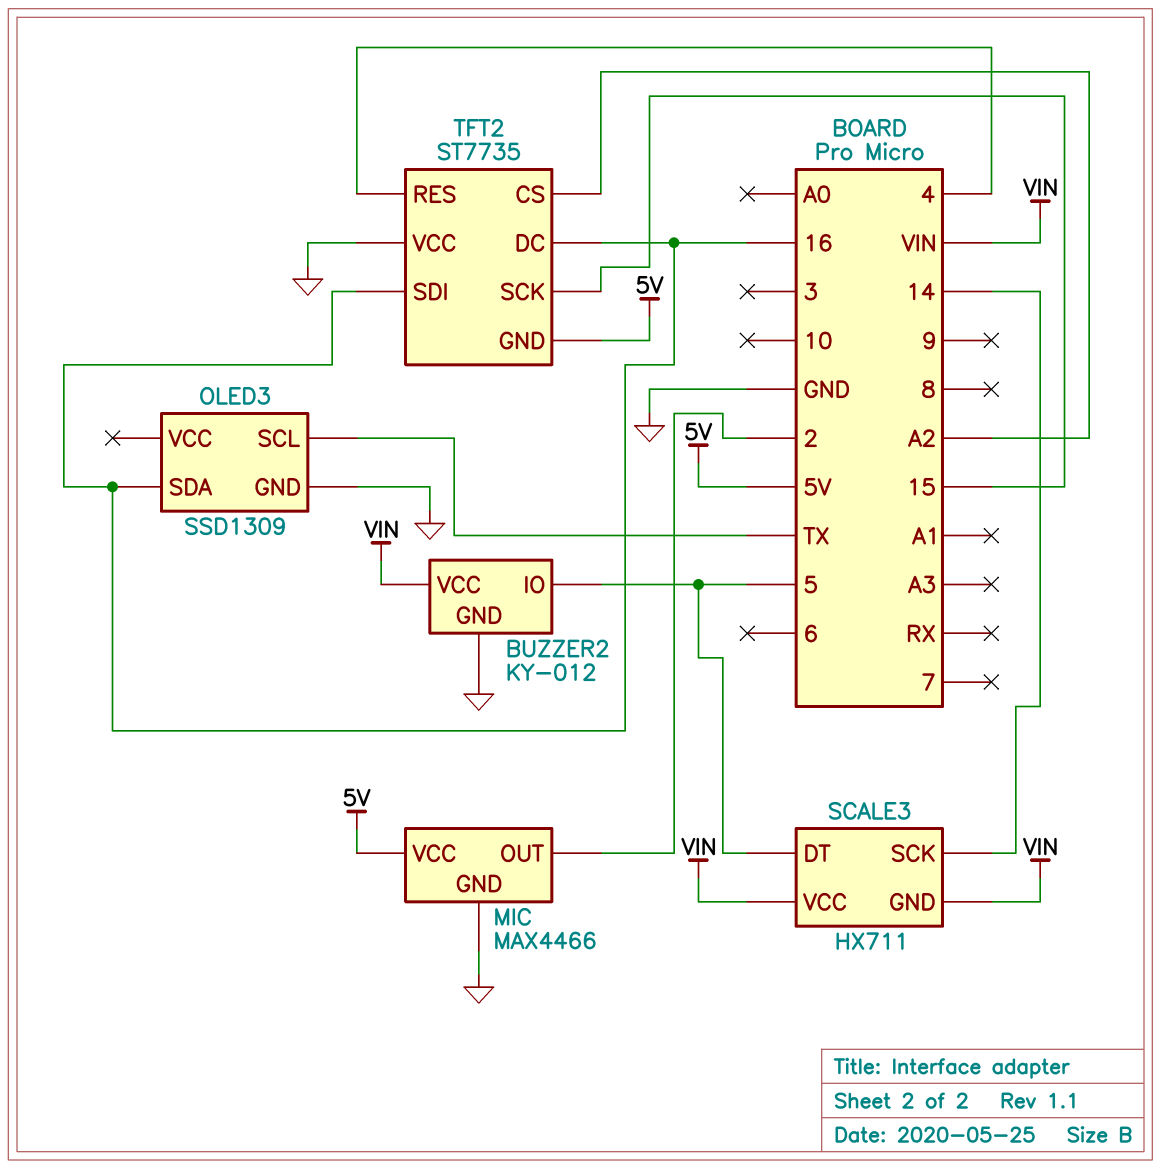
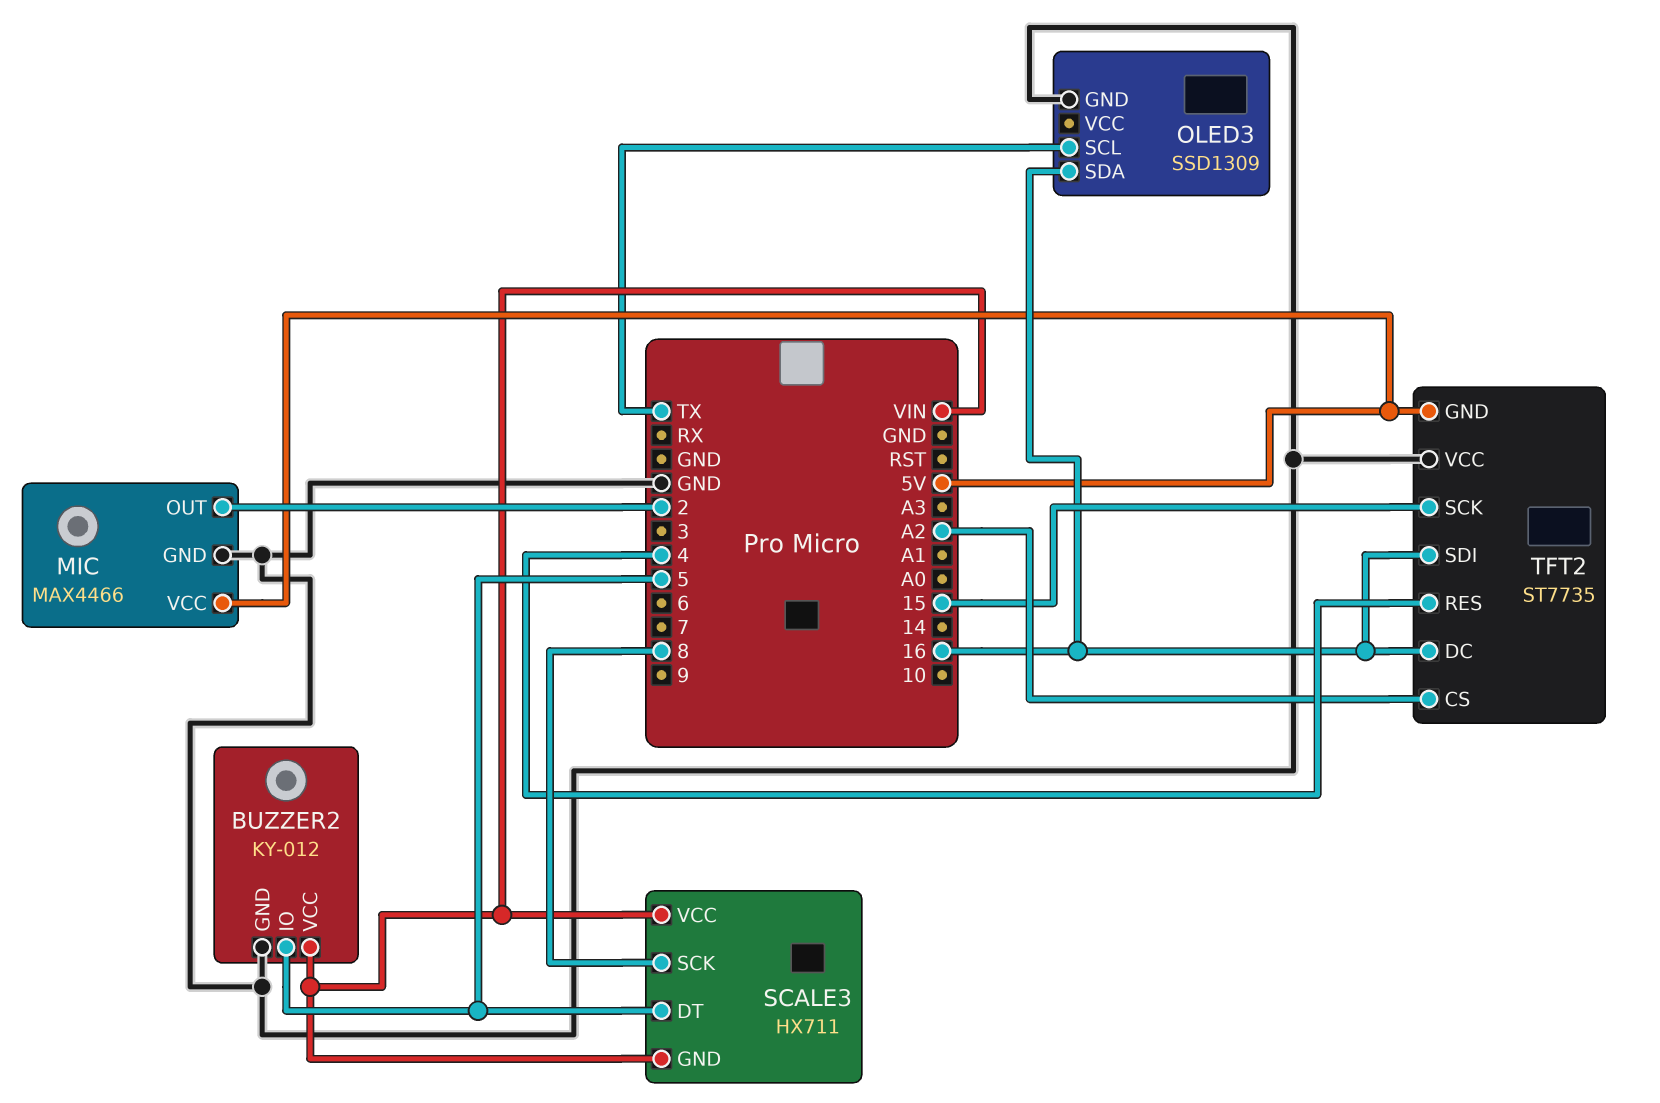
SCALE3 pin SCK: 14 -> 8

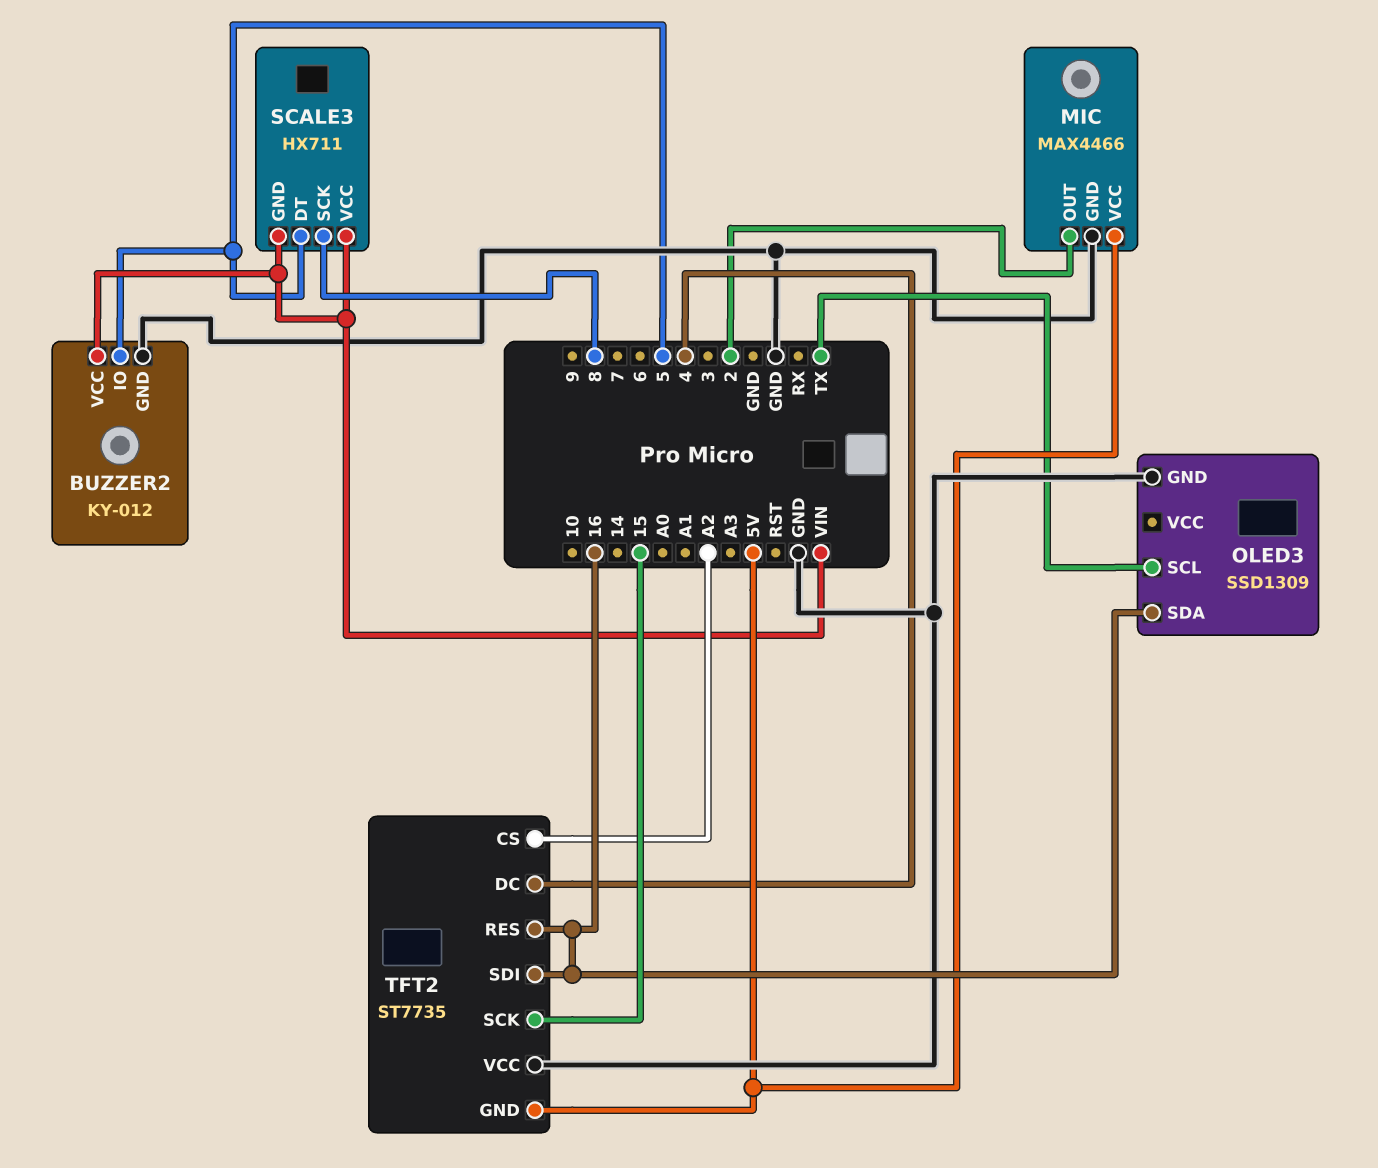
TFT2 pin DC: 16 -> 4
TFT2 pin RES: 4 -> 16

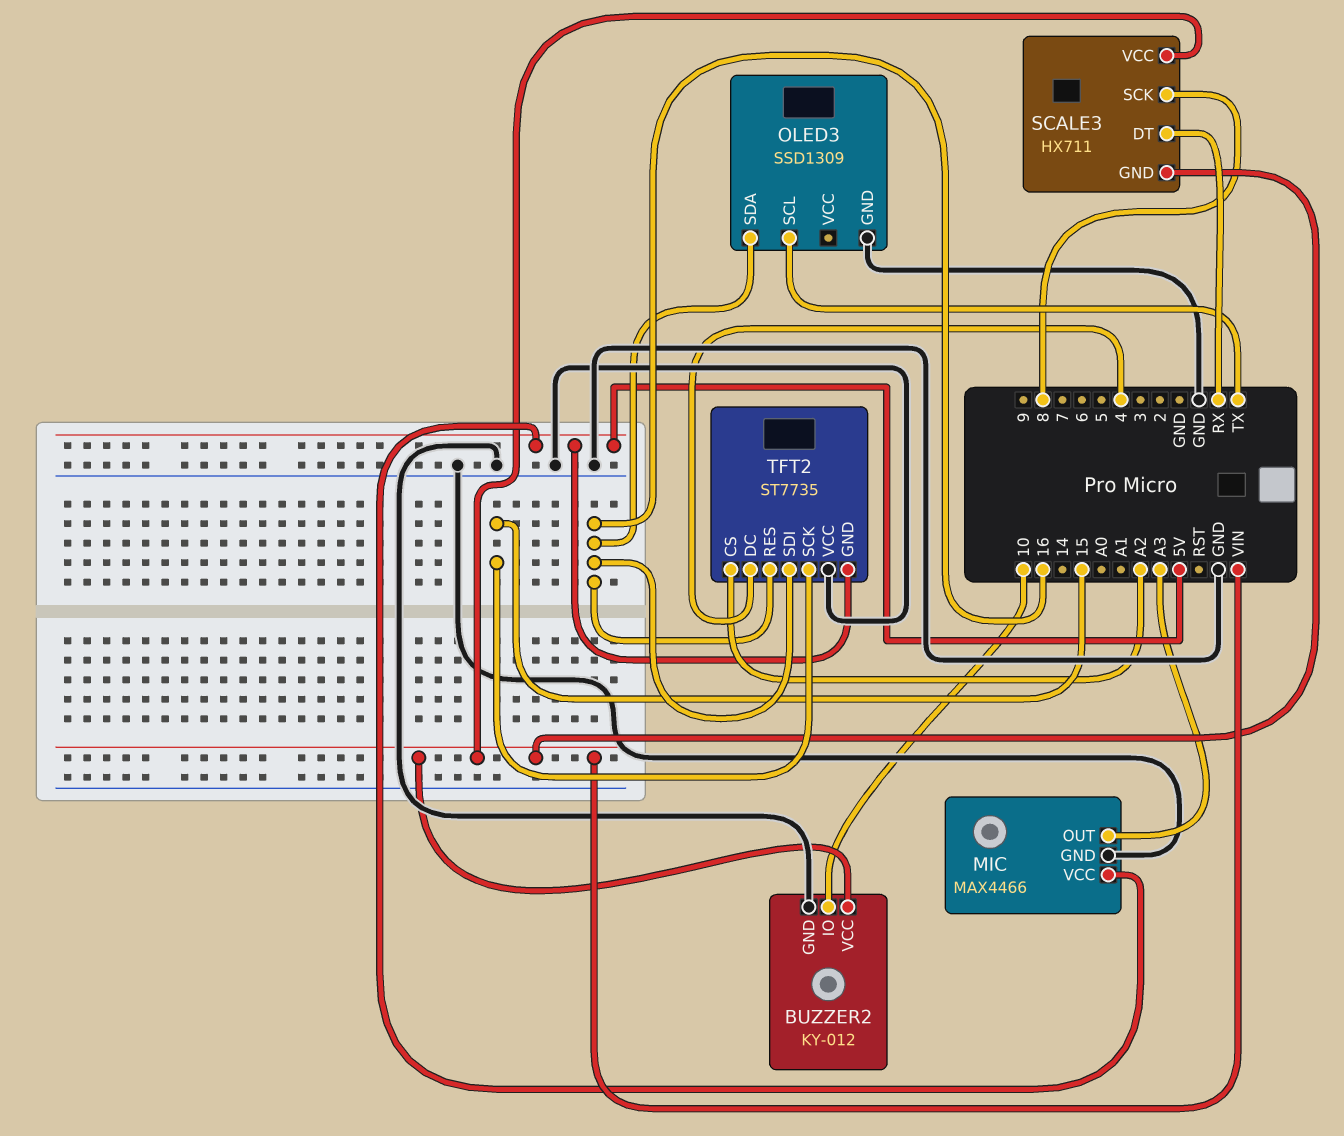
BUZZER2 pin IO: 5 -> 10
MIC pin OUT: 2 -> A3
SCALE3 pin DT: 5 -> RX

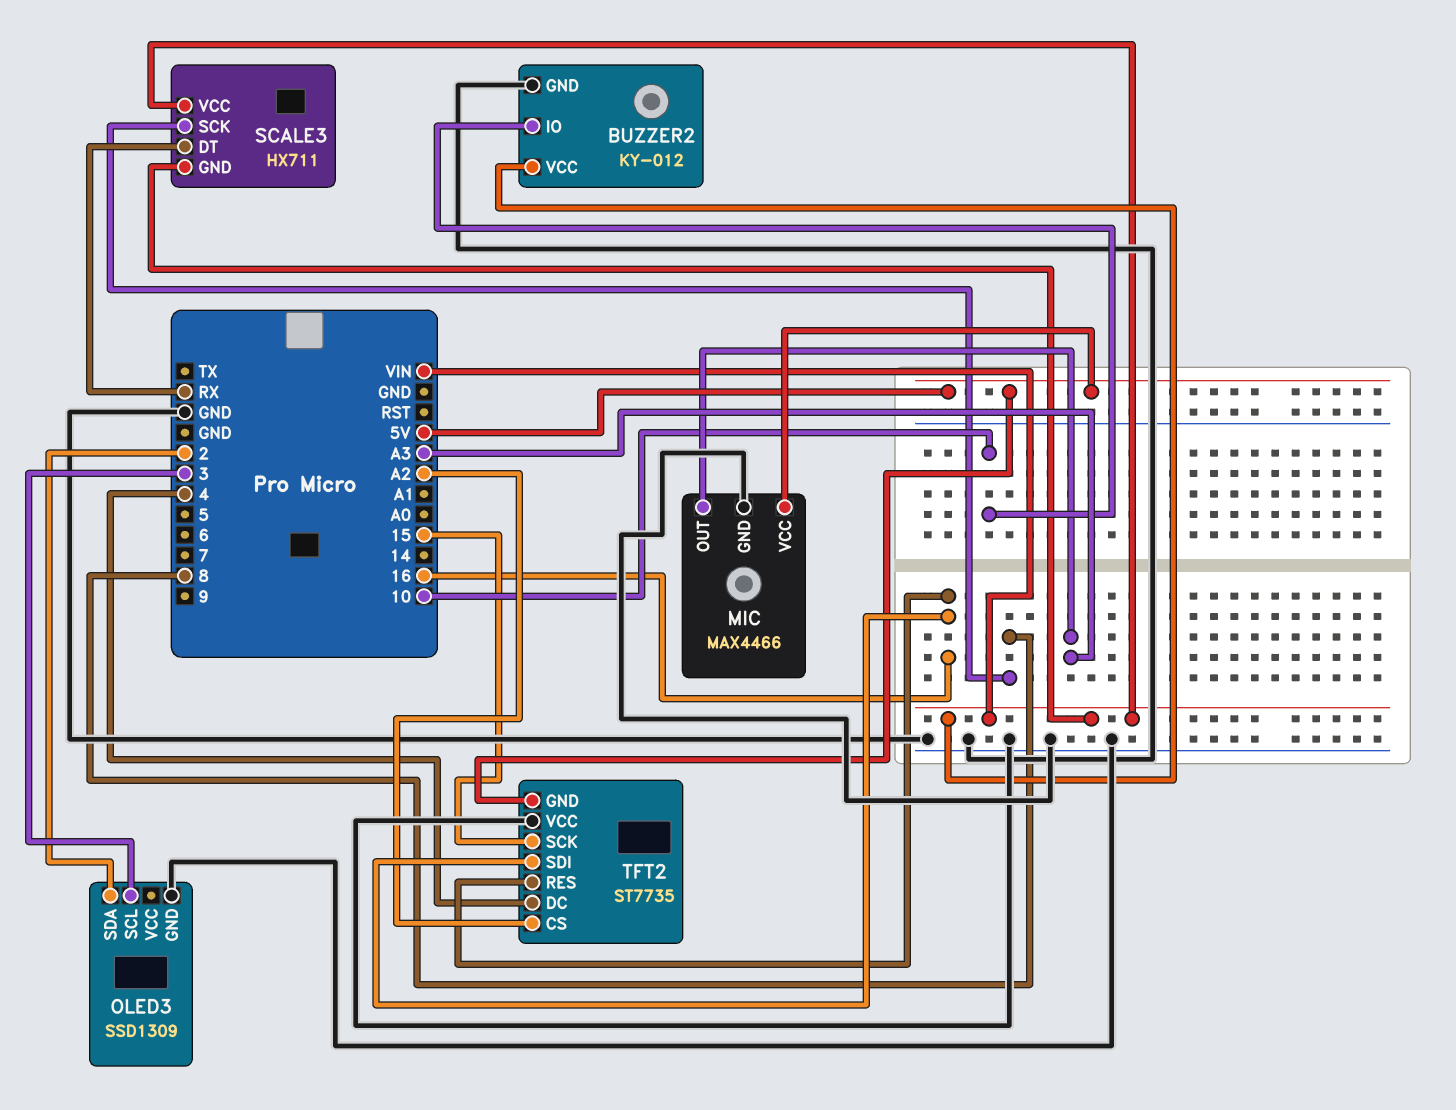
OLED3 pin SCL: TX -> 3
OLED3 pin SDA: 16 -> 2

